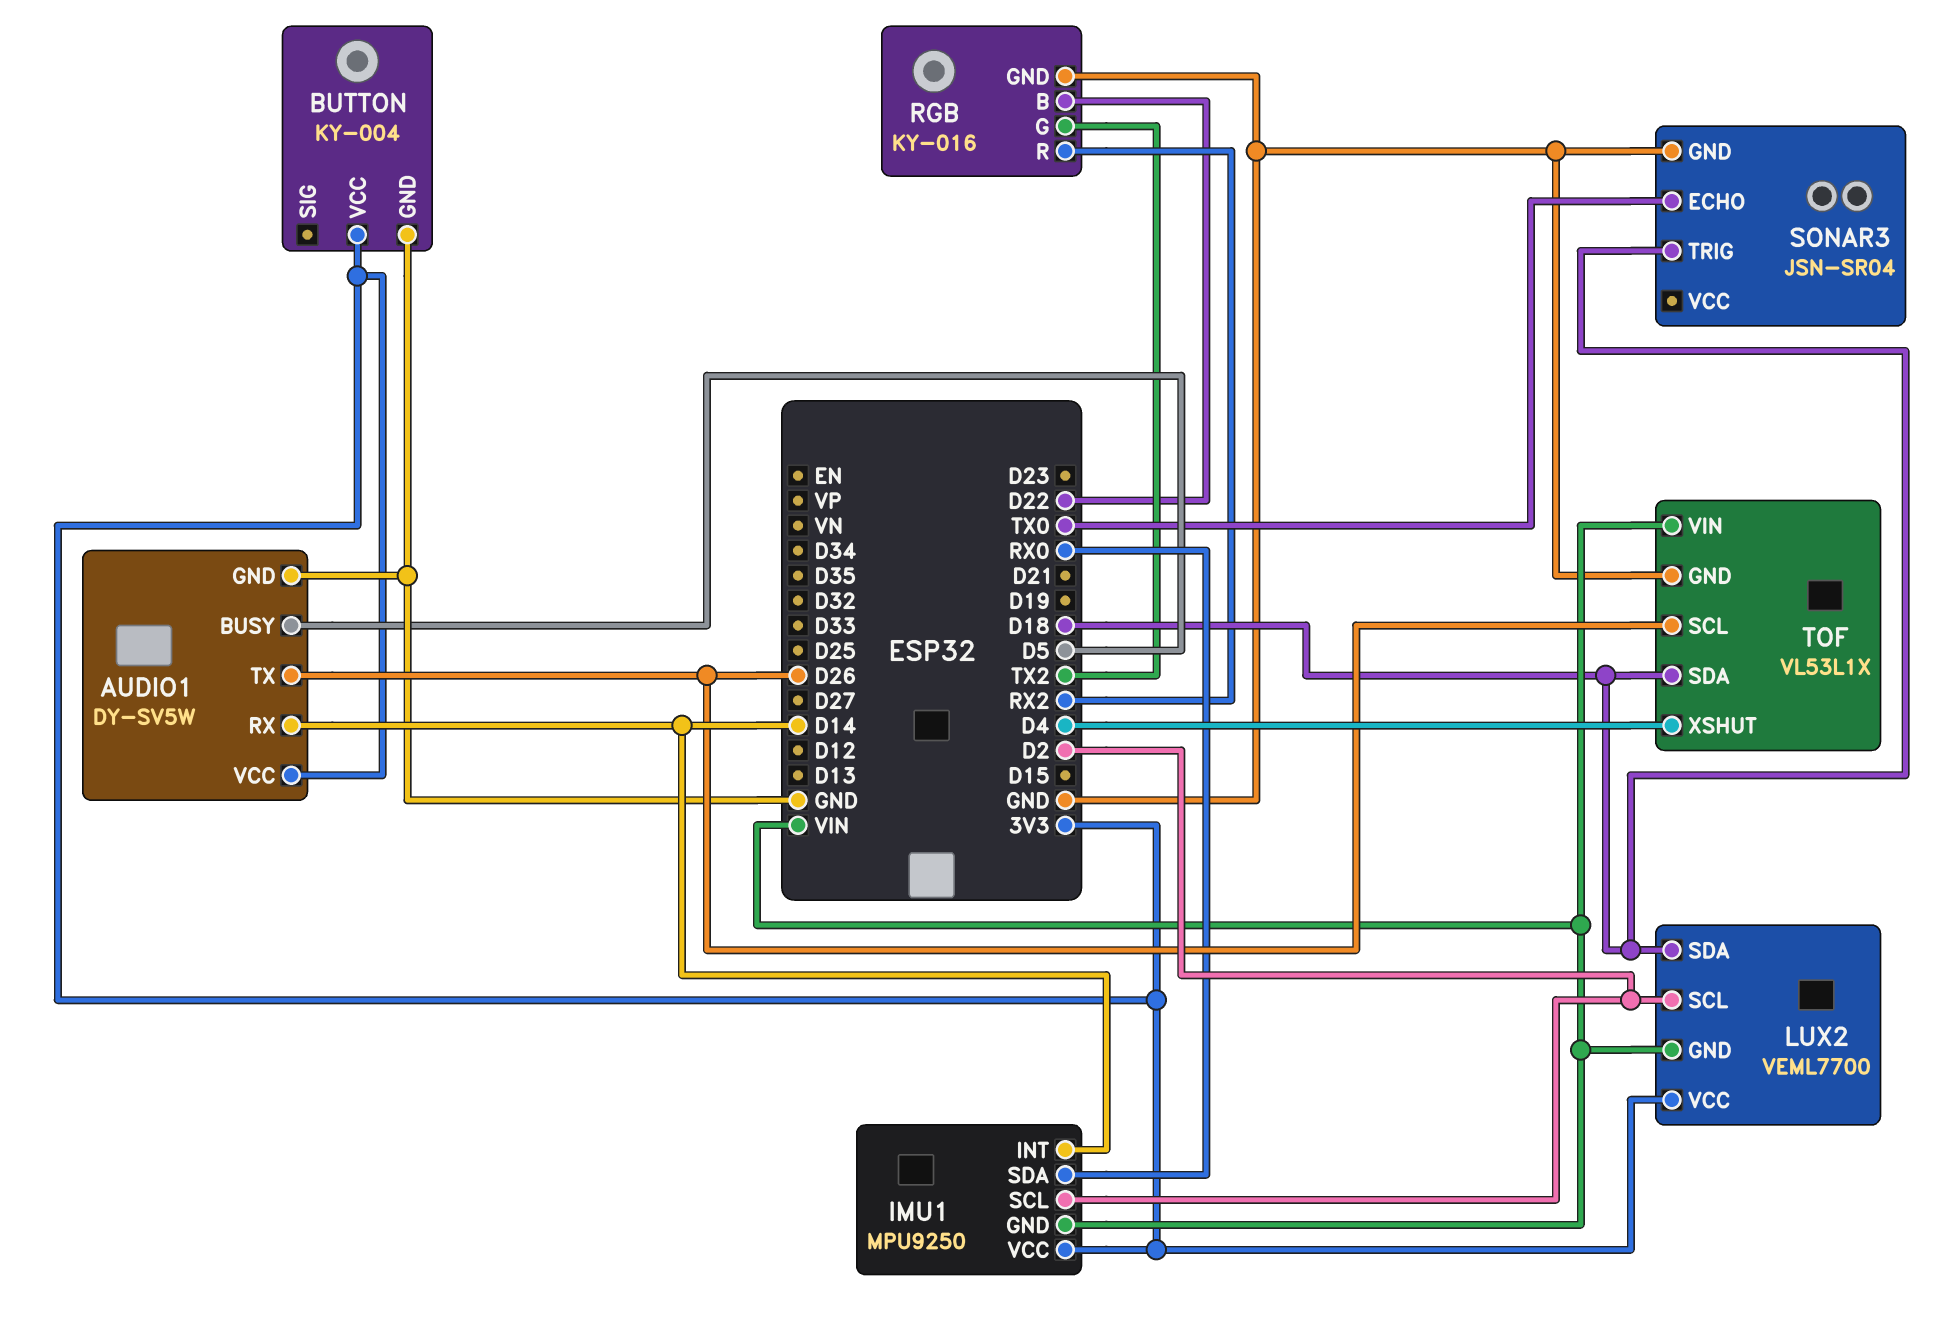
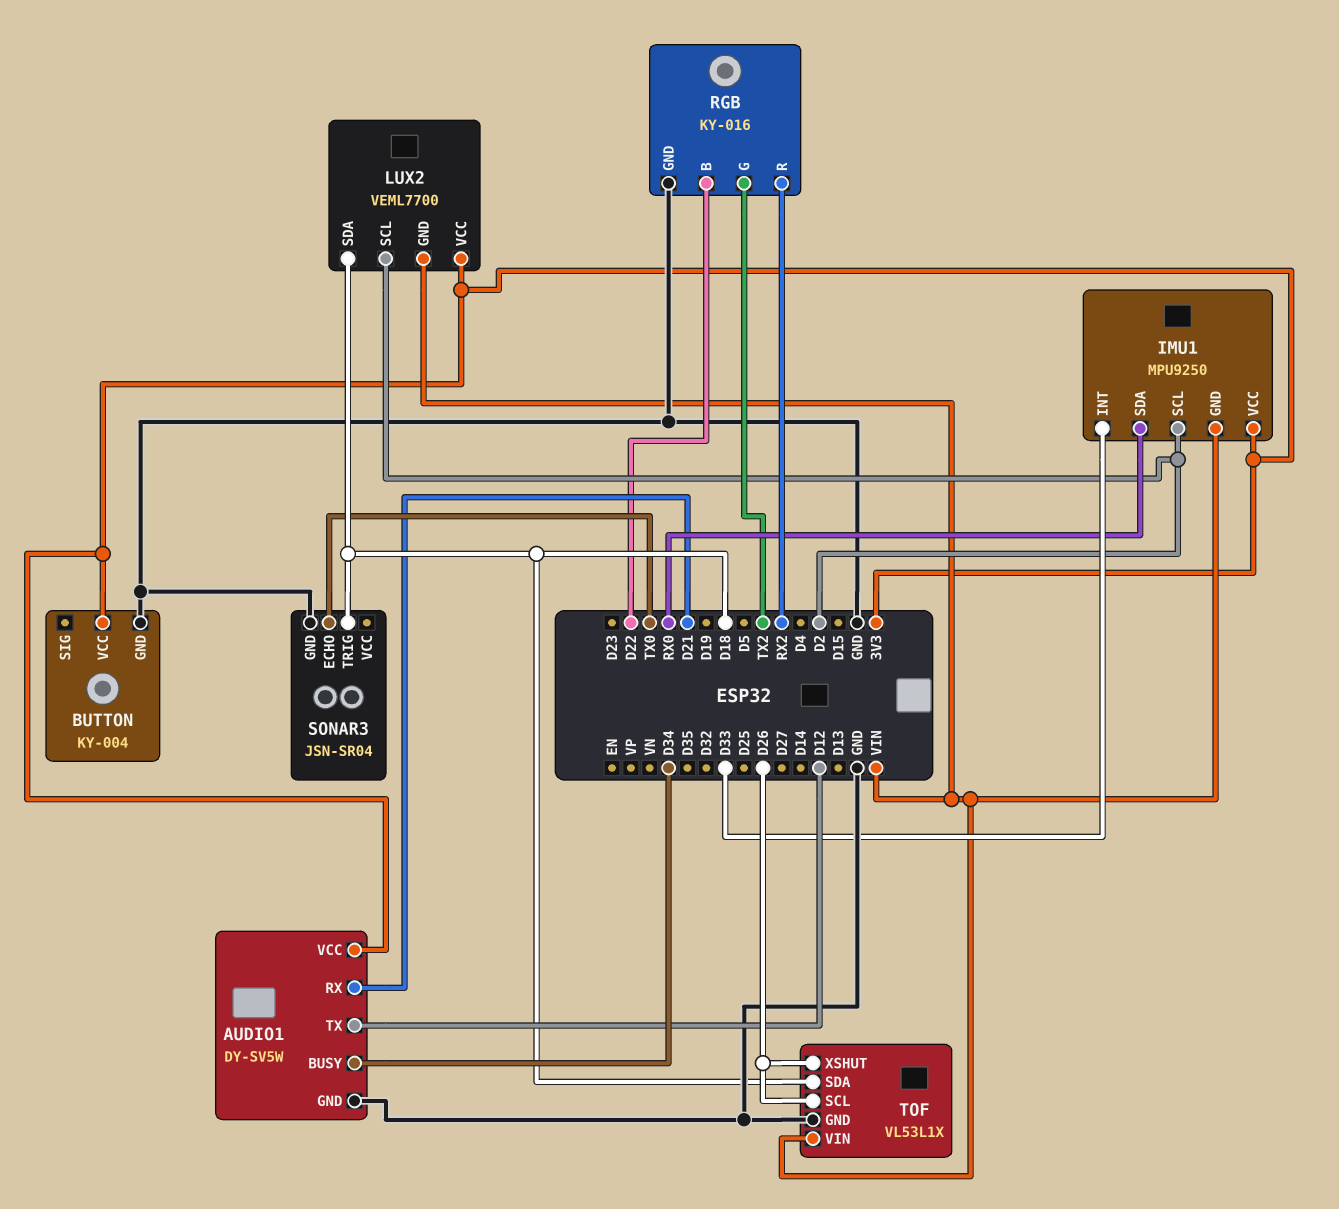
AUDIO1 pin BUSY: D5 -> D34
AUDIO1 pin RX: D14 -> D21
AUDIO1 pin TX: D26 -> D12
IMU1 pin INT: D14 -> D33
TOF pin XSHUT: D4 -> D26

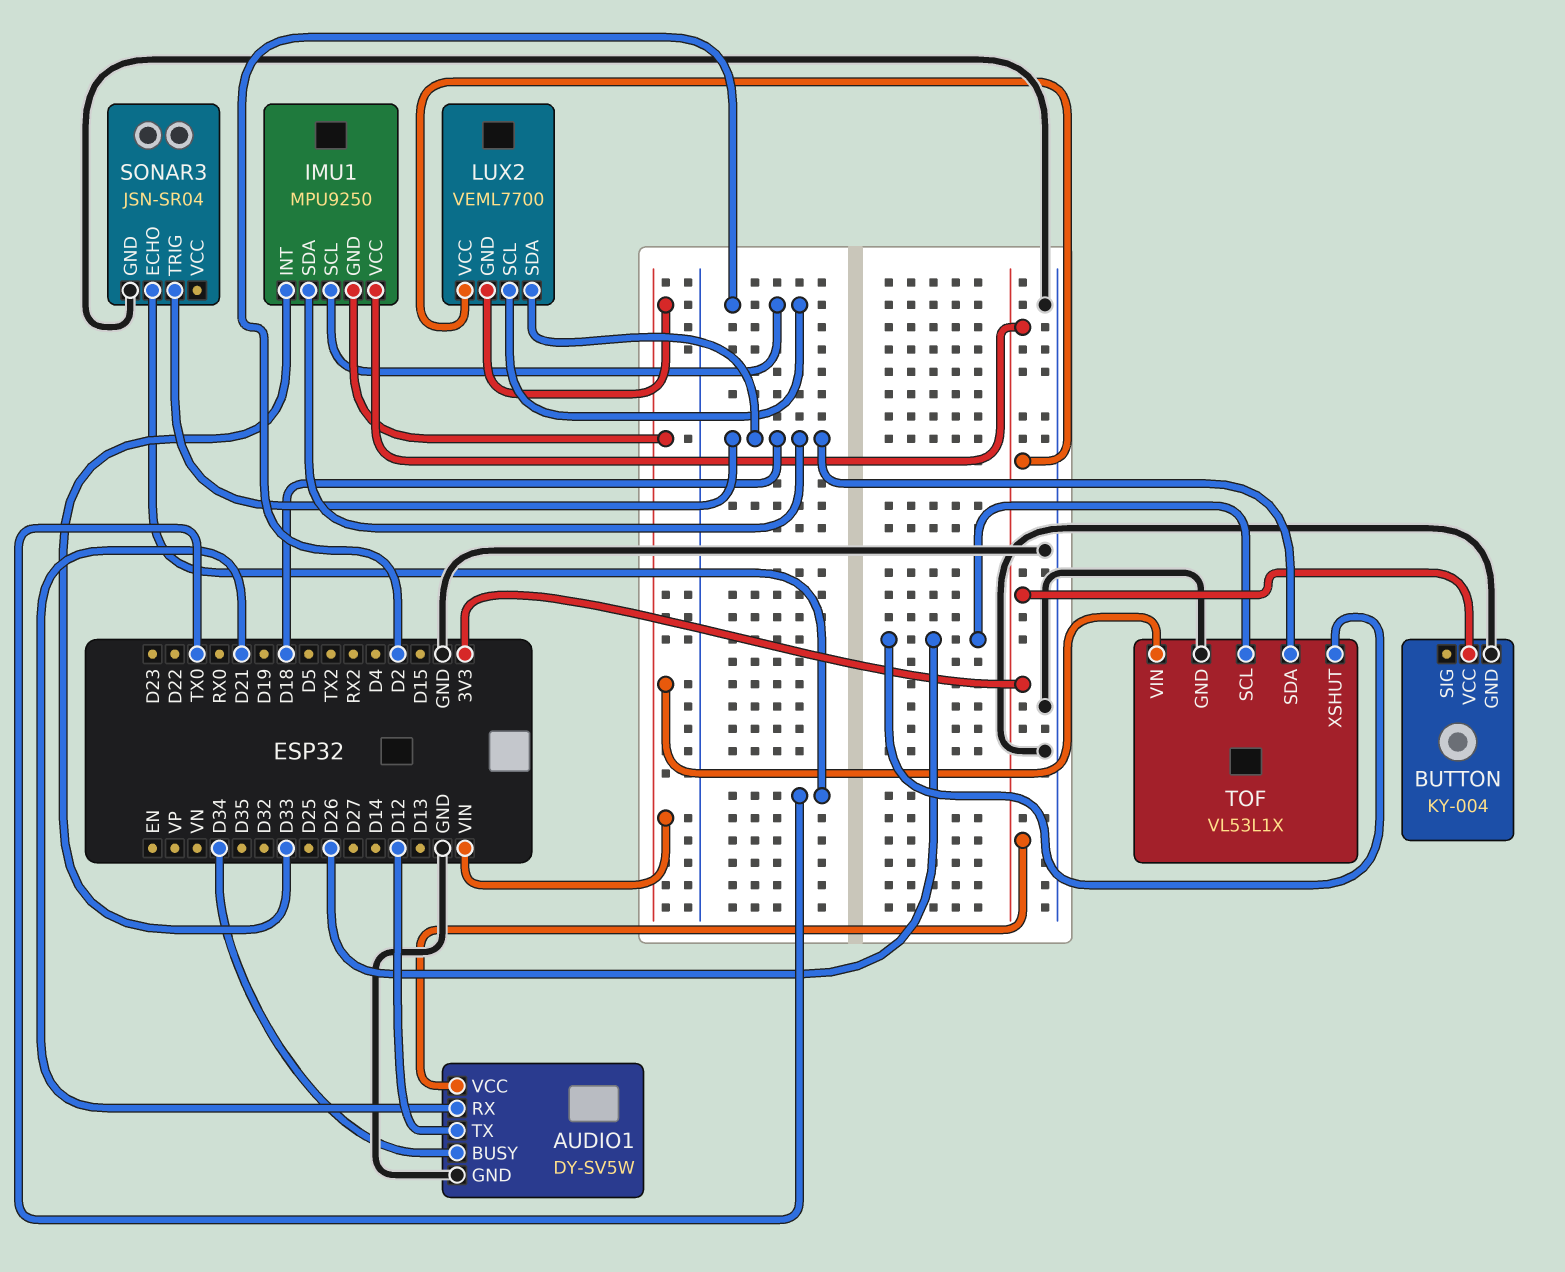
IMU1 pin SDA: RX0 -> D18
RGB: KY-016 -> none
RGB pin B: D22 -> none
RGB pin G: TX2 -> none
RGB pin GND: GND -> none
RGB pin R: RX2 -> none

